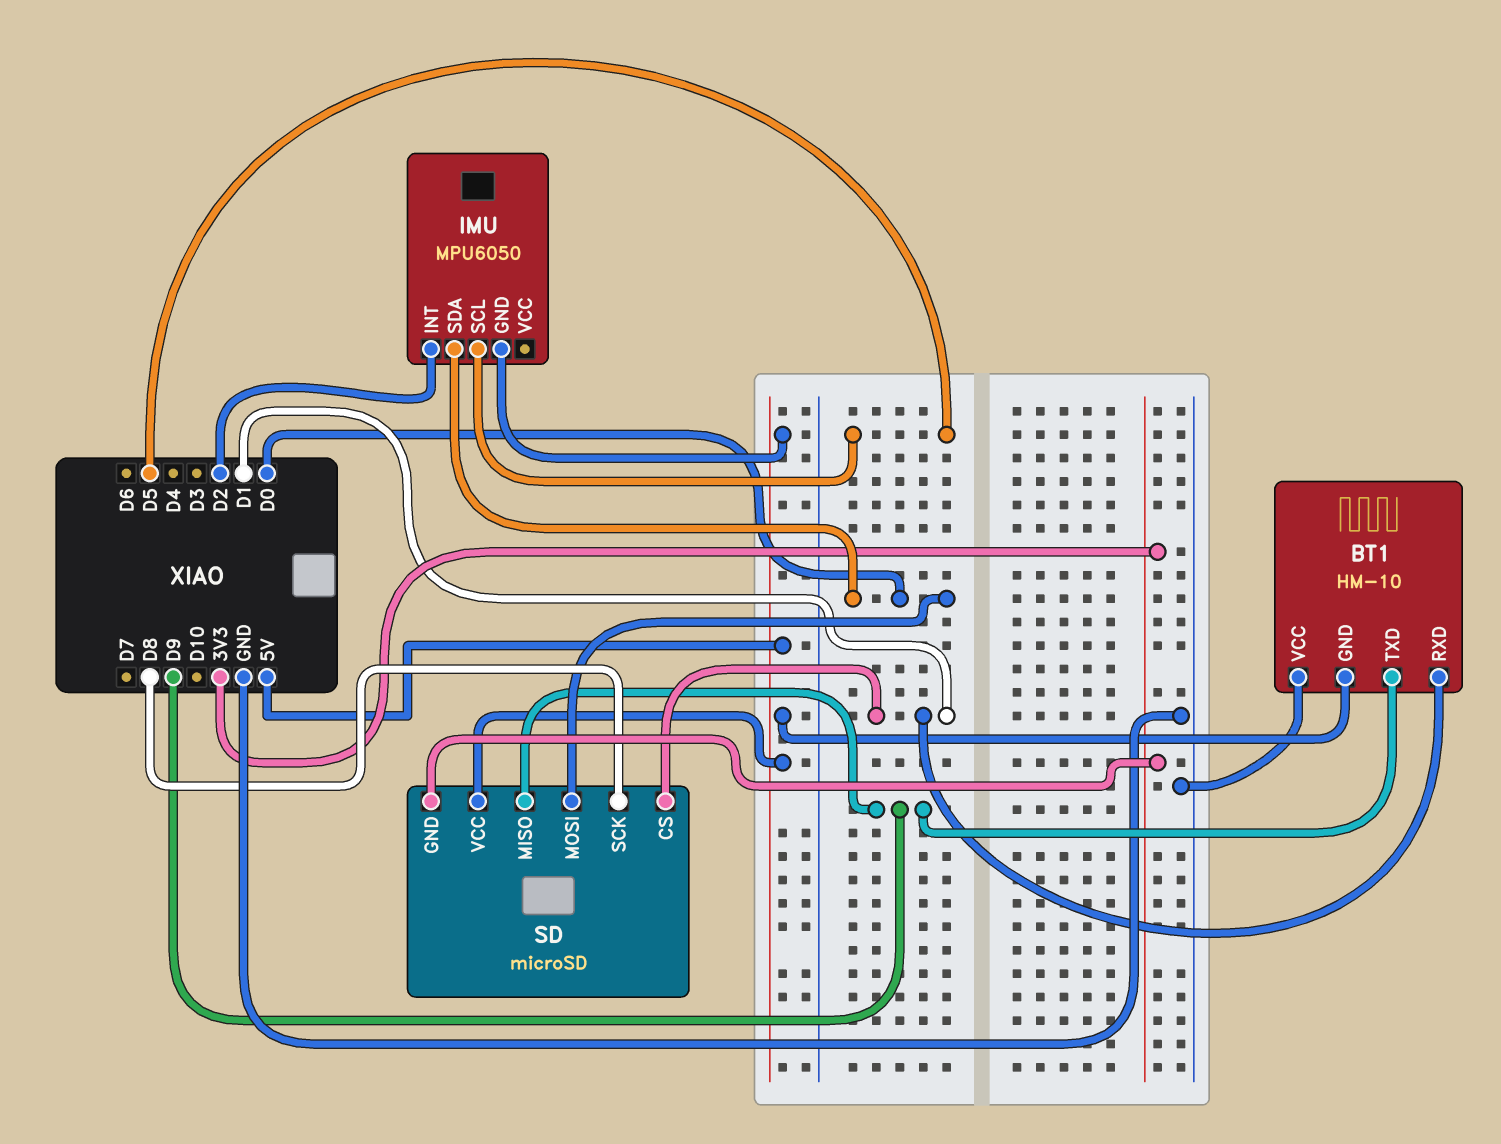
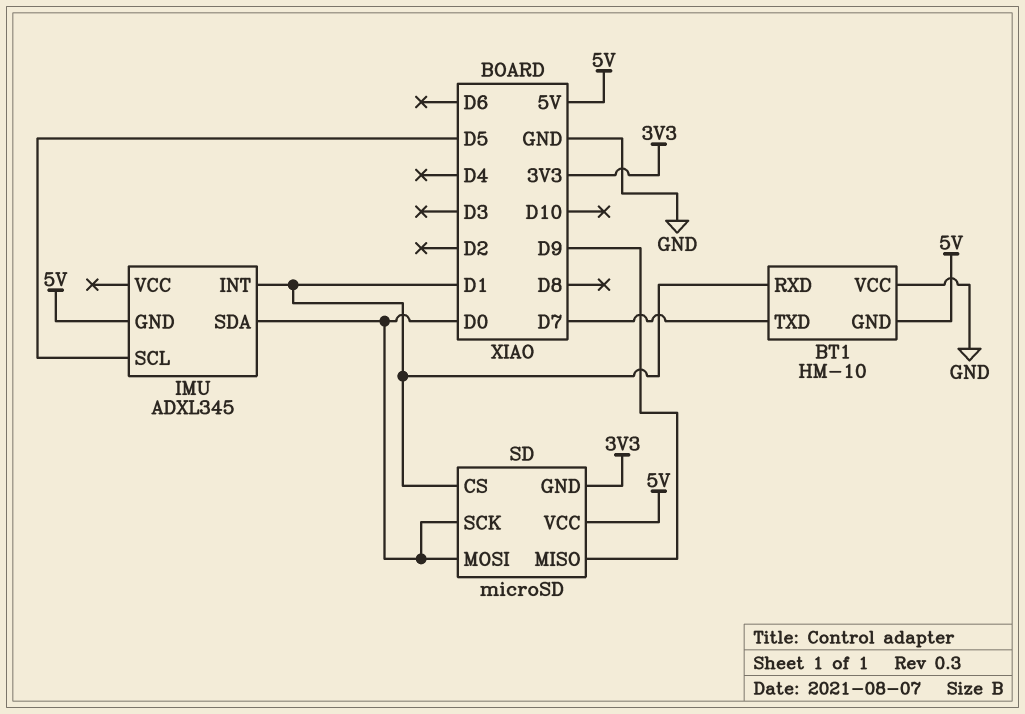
BT1 pin TXD: D9 -> D7
IMU: MPU6050 -> ADXL345
IMU pin INT: D2 -> D1
SD pin SCK: D8 -> D0

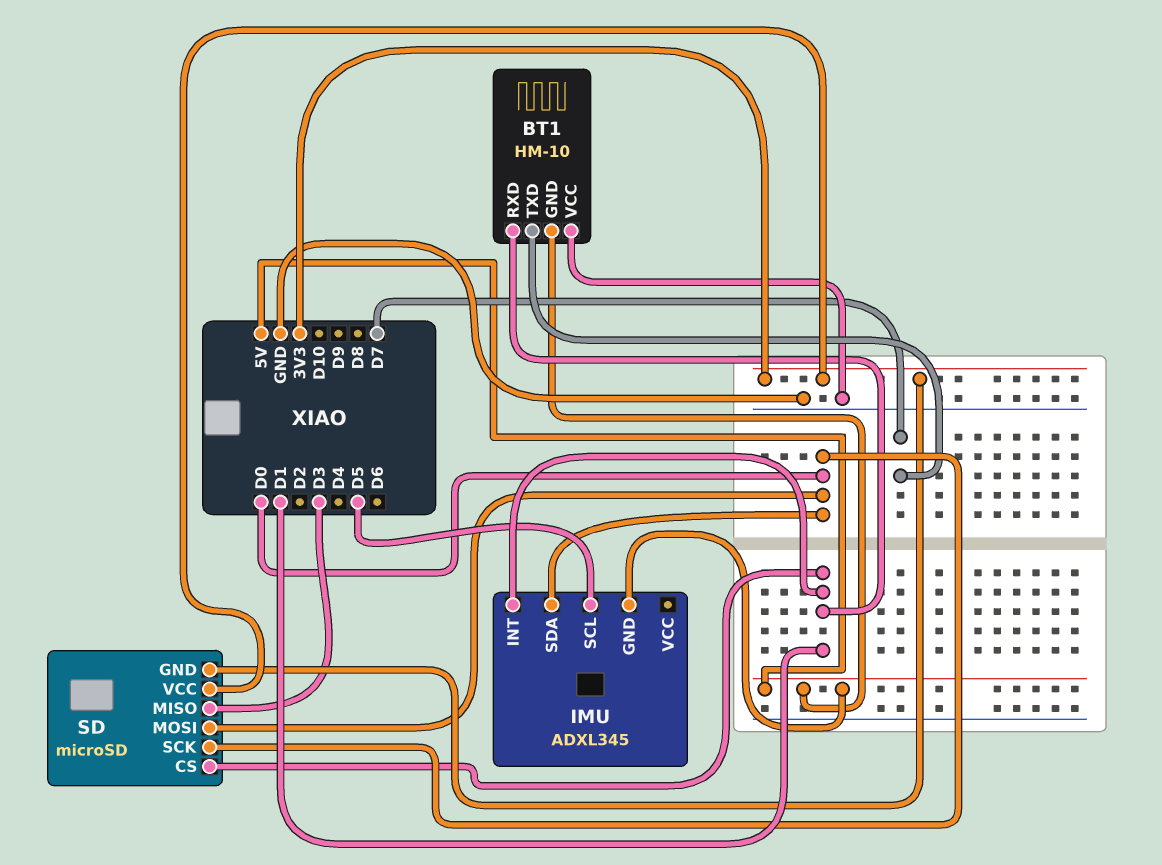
SD pin MISO: D9 -> D3
SD pin VCC: 5V -> 3V3

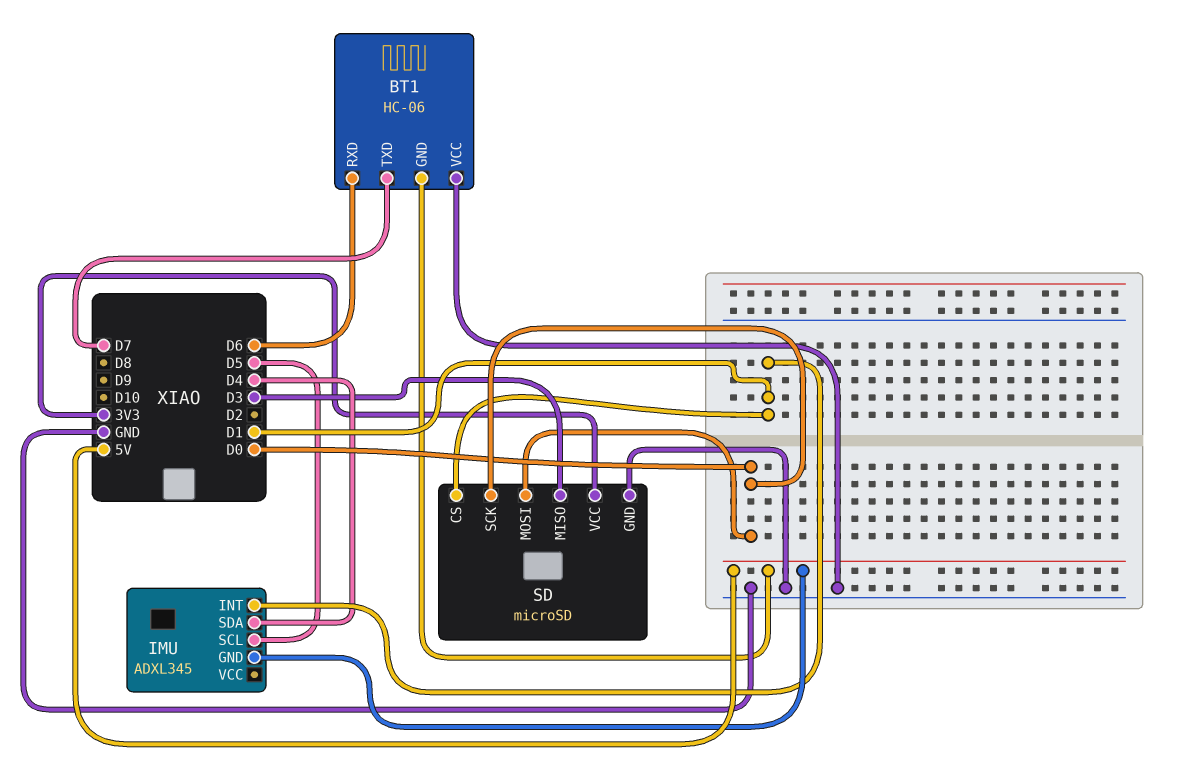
BT1: HM-10 -> HC-06
BT1 pin RXD: D1 -> D6
IMU pin SDA: D0 -> D4
SD pin GND: 3V3 -> GND

